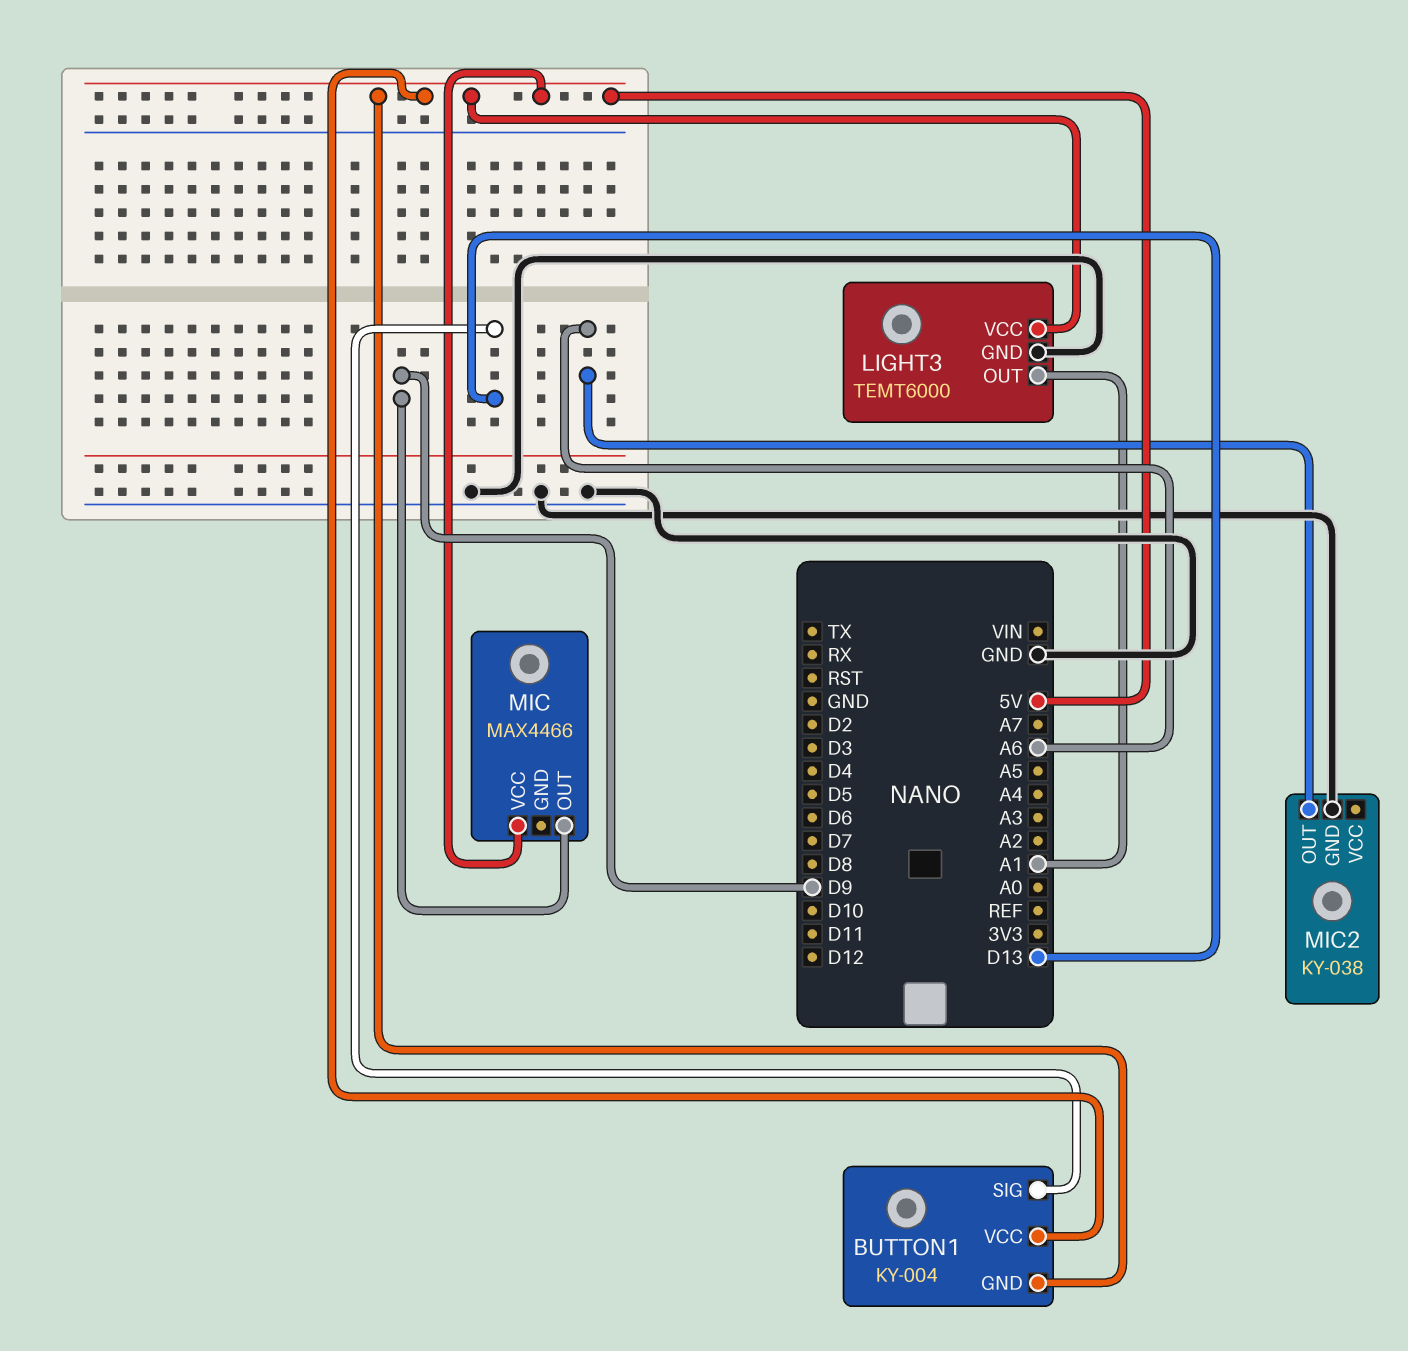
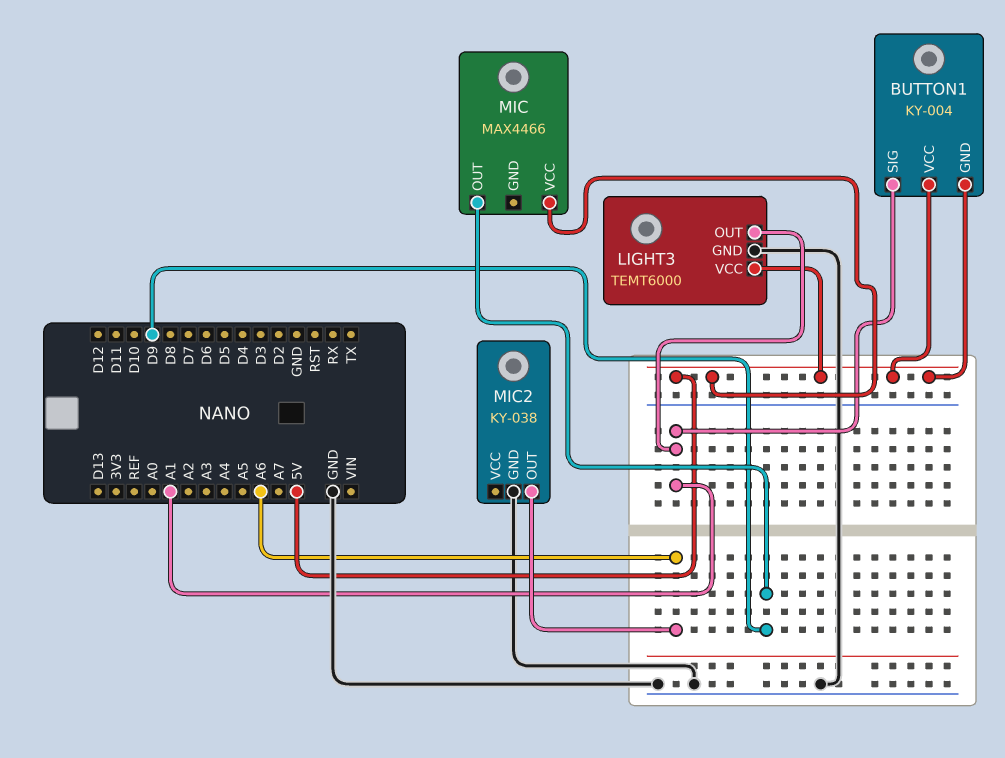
BUTTON1 pin SIG: D13 -> A1

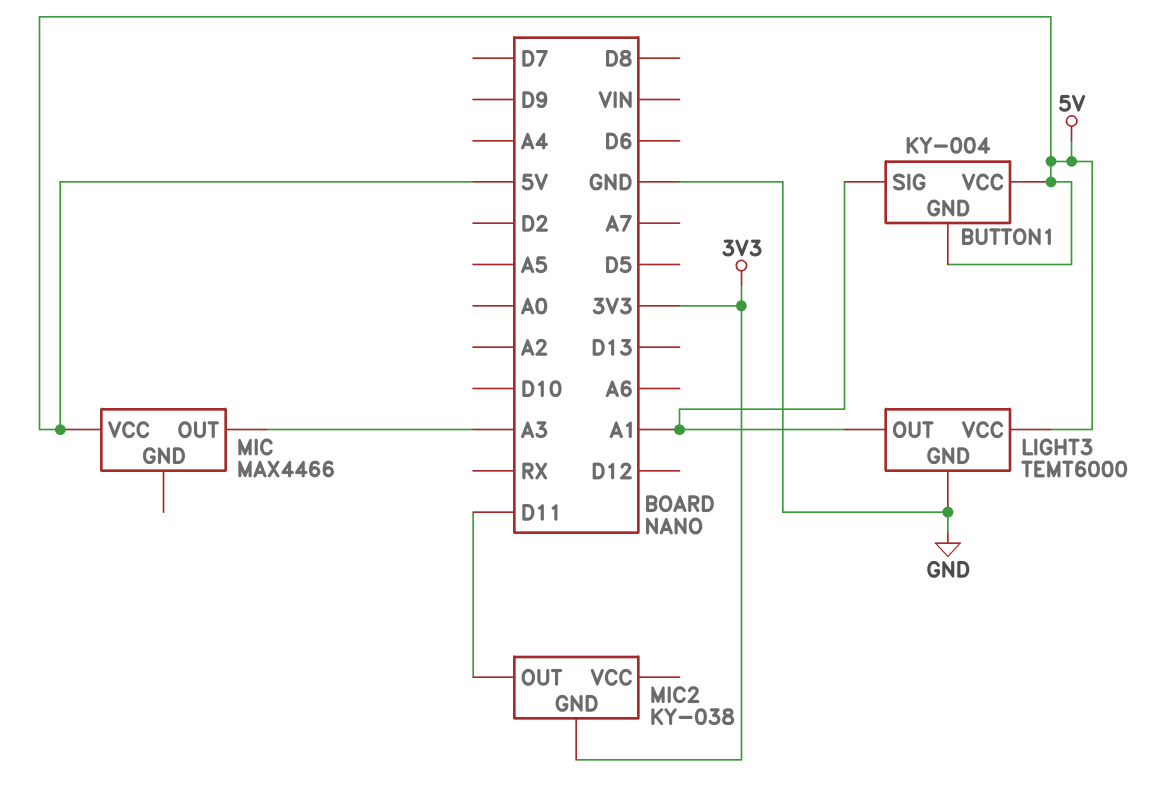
MIC pin OUT: D9 -> A3
MIC2 pin GND: GND -> 3V3
MIC2 pin OUT: A6 -> D11

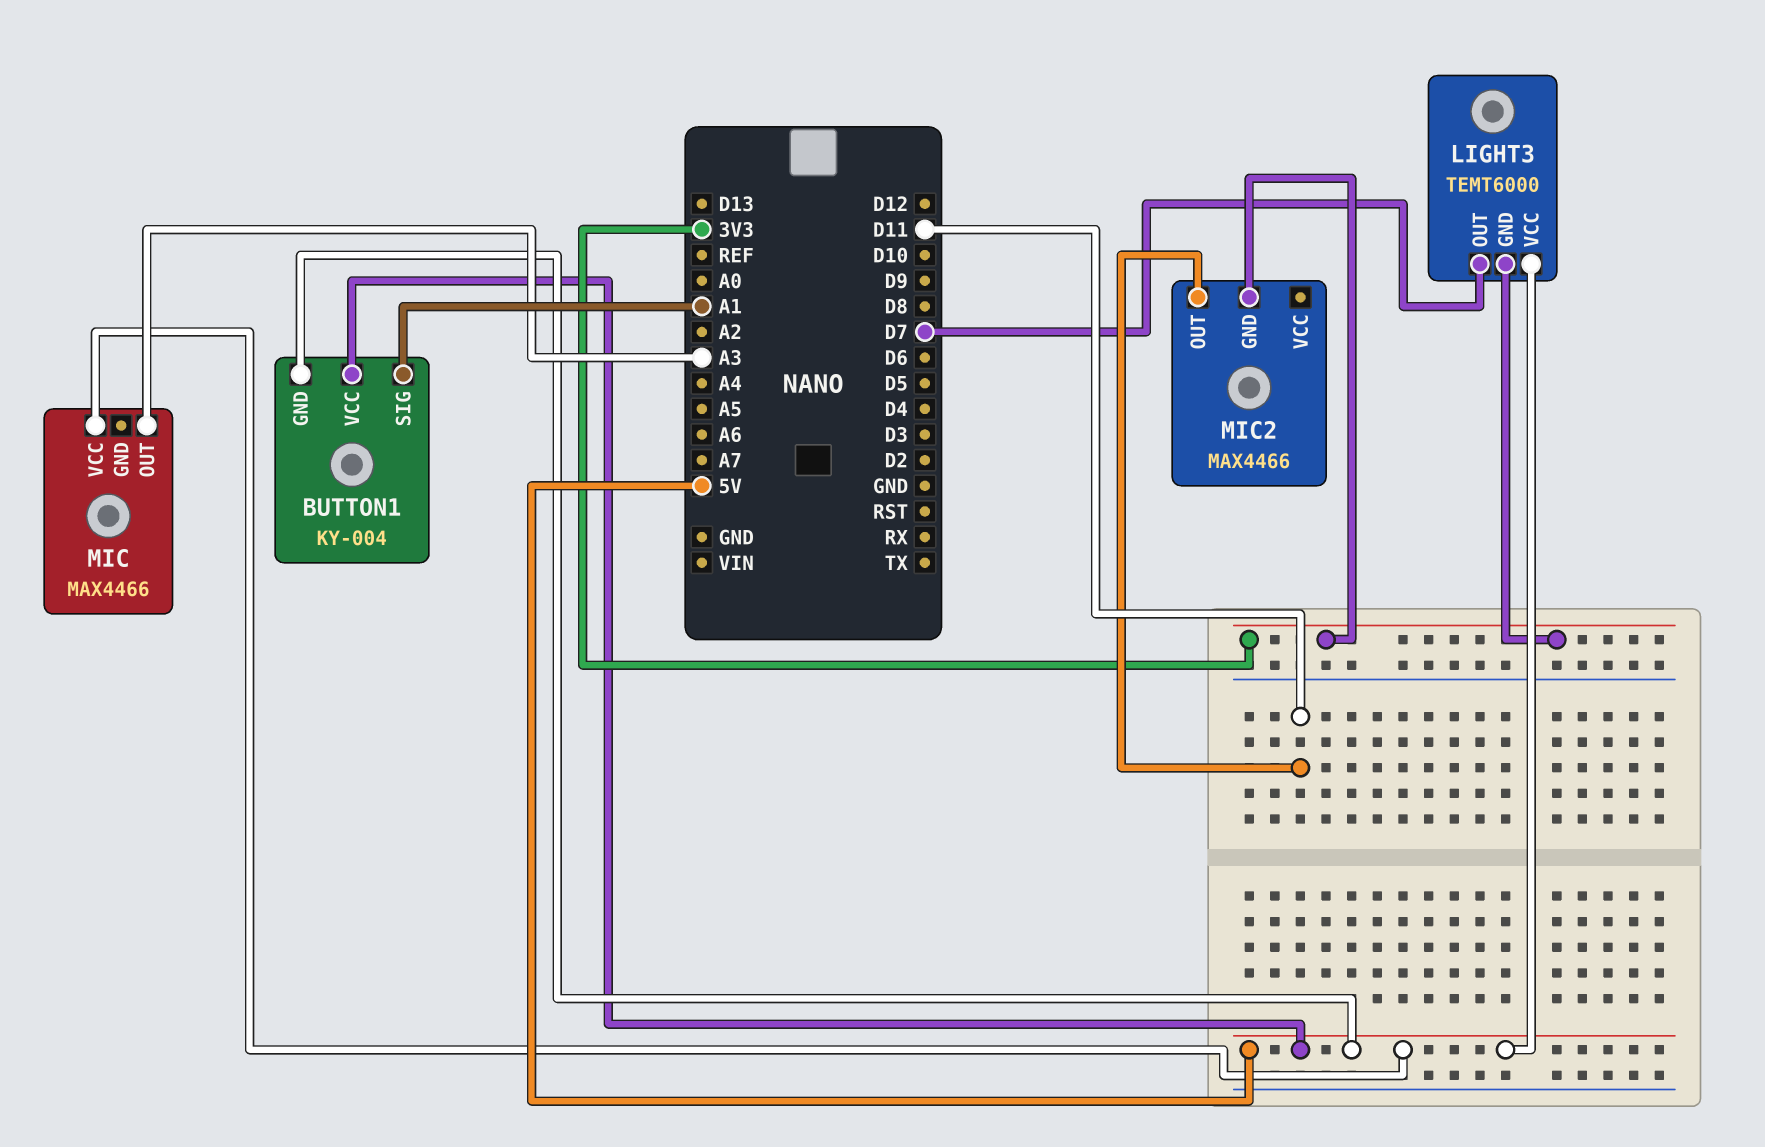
LIGHT3 pin GND: GND -> 3V3
LIGHT3 pin OUT: A1 -> D7
MIC2: KY-038 -> MAX4466

